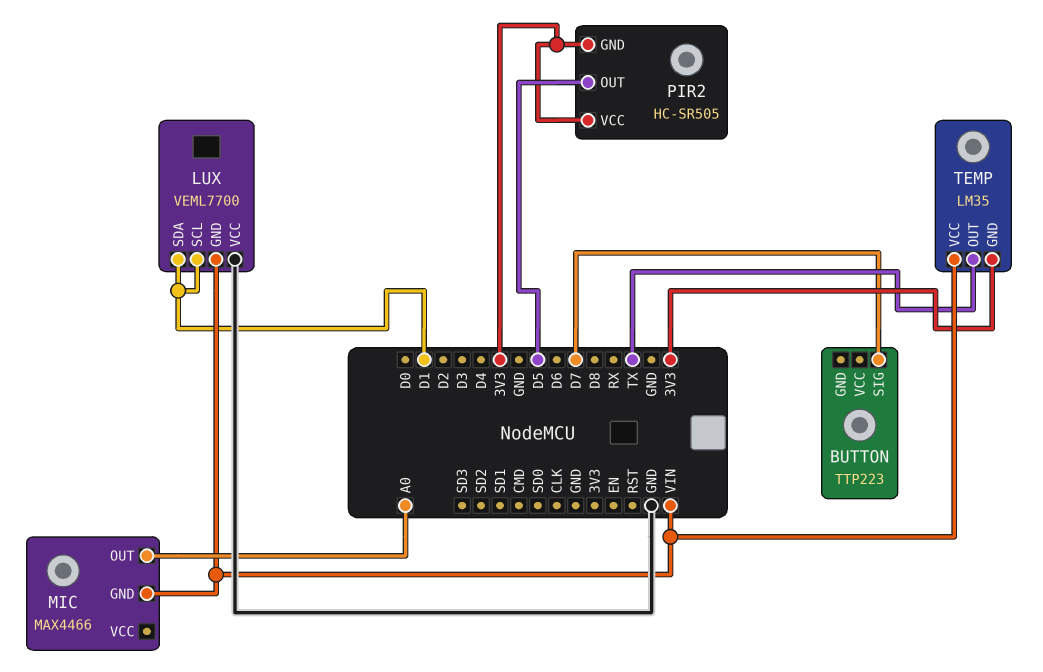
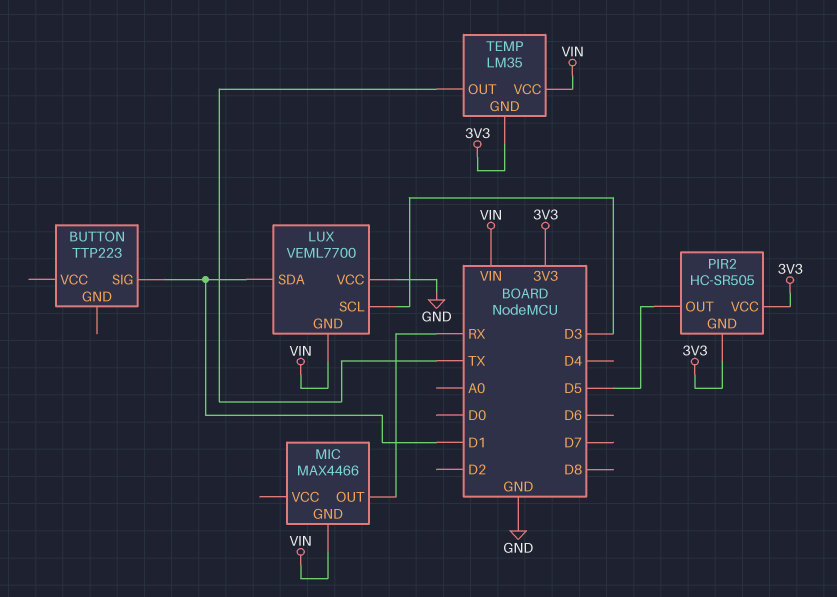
BUTTON pin SIG: D7 -> D1
LUX pin SCL: D1 -> D3
MIC pin OUT: A0 -> RX

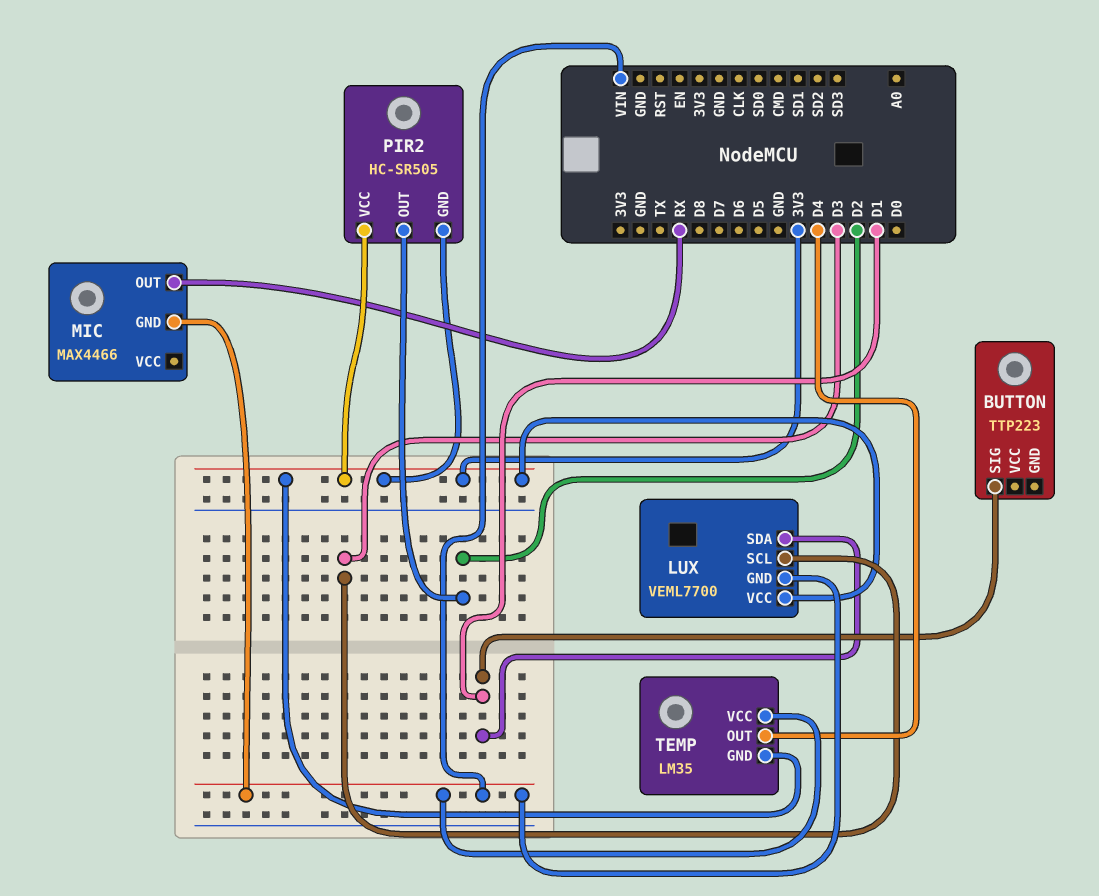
LUX pin VCC: GND -> 3V3
PIR2 pin OUT: D5 -> D2
TEMP pin OUT: TX -> D4

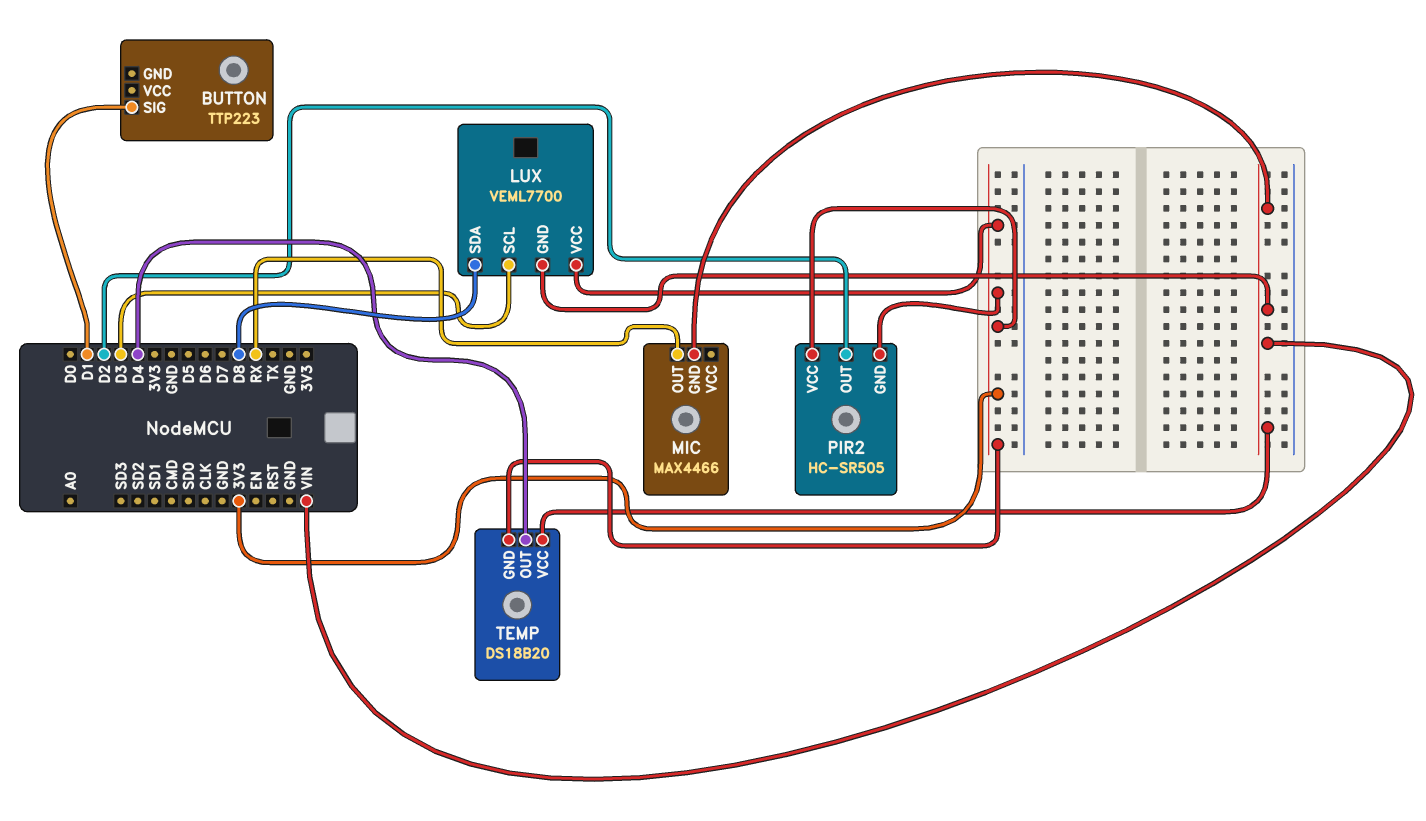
LUX pin SDA: D1 -> D8
TEMP: LM35 -> DS18B20

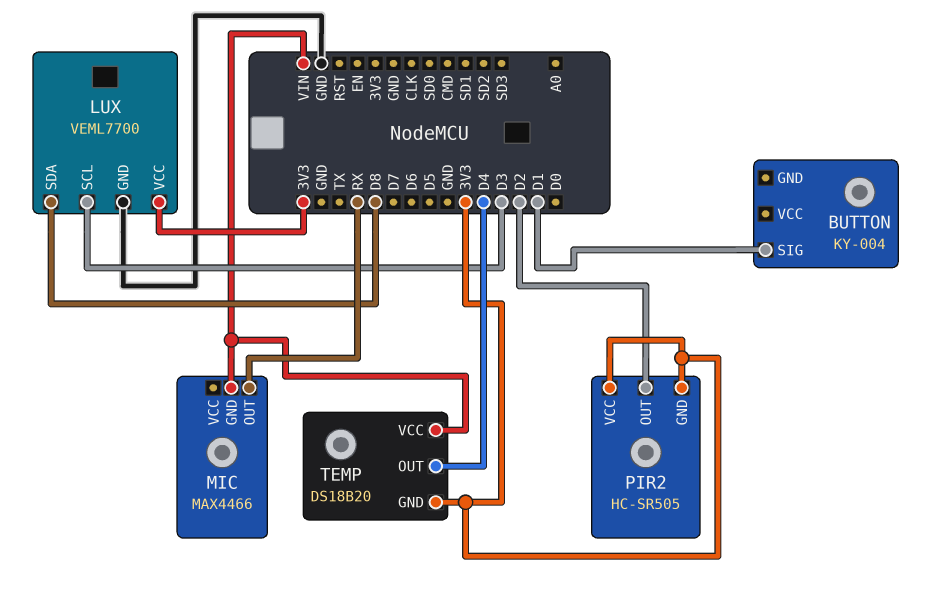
BUTTON: TTP223 -> KY-004
LUX pin GND: VIN -> GND

